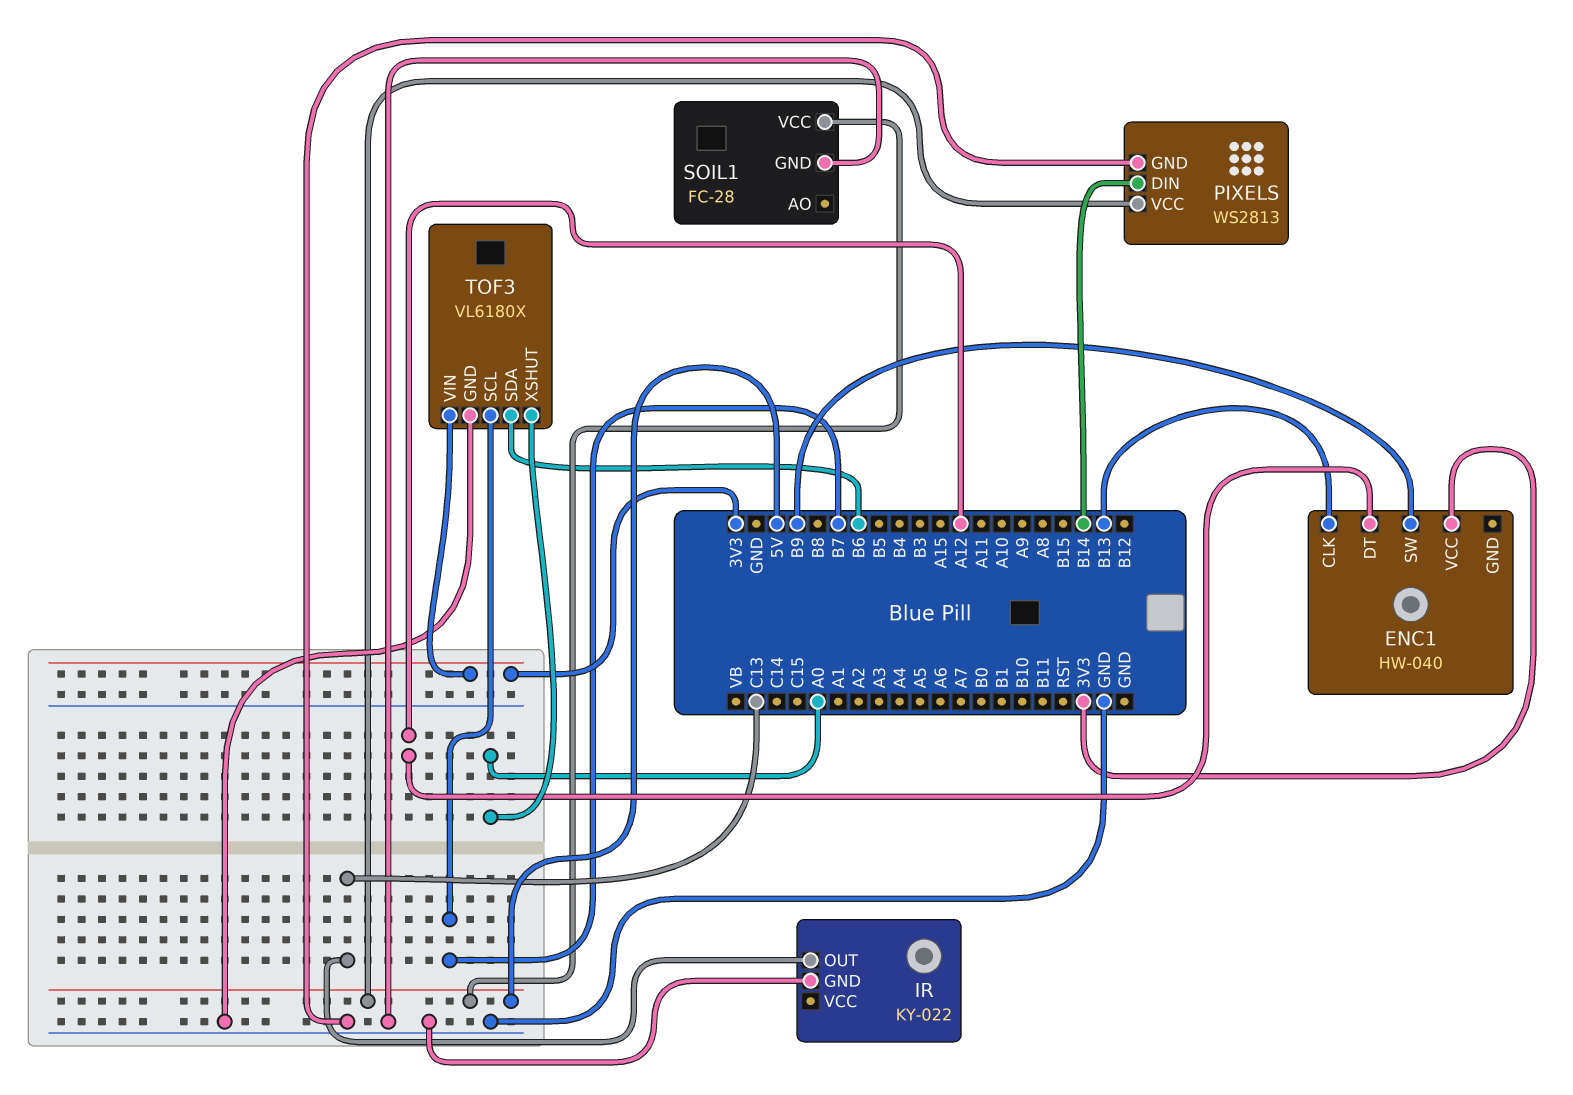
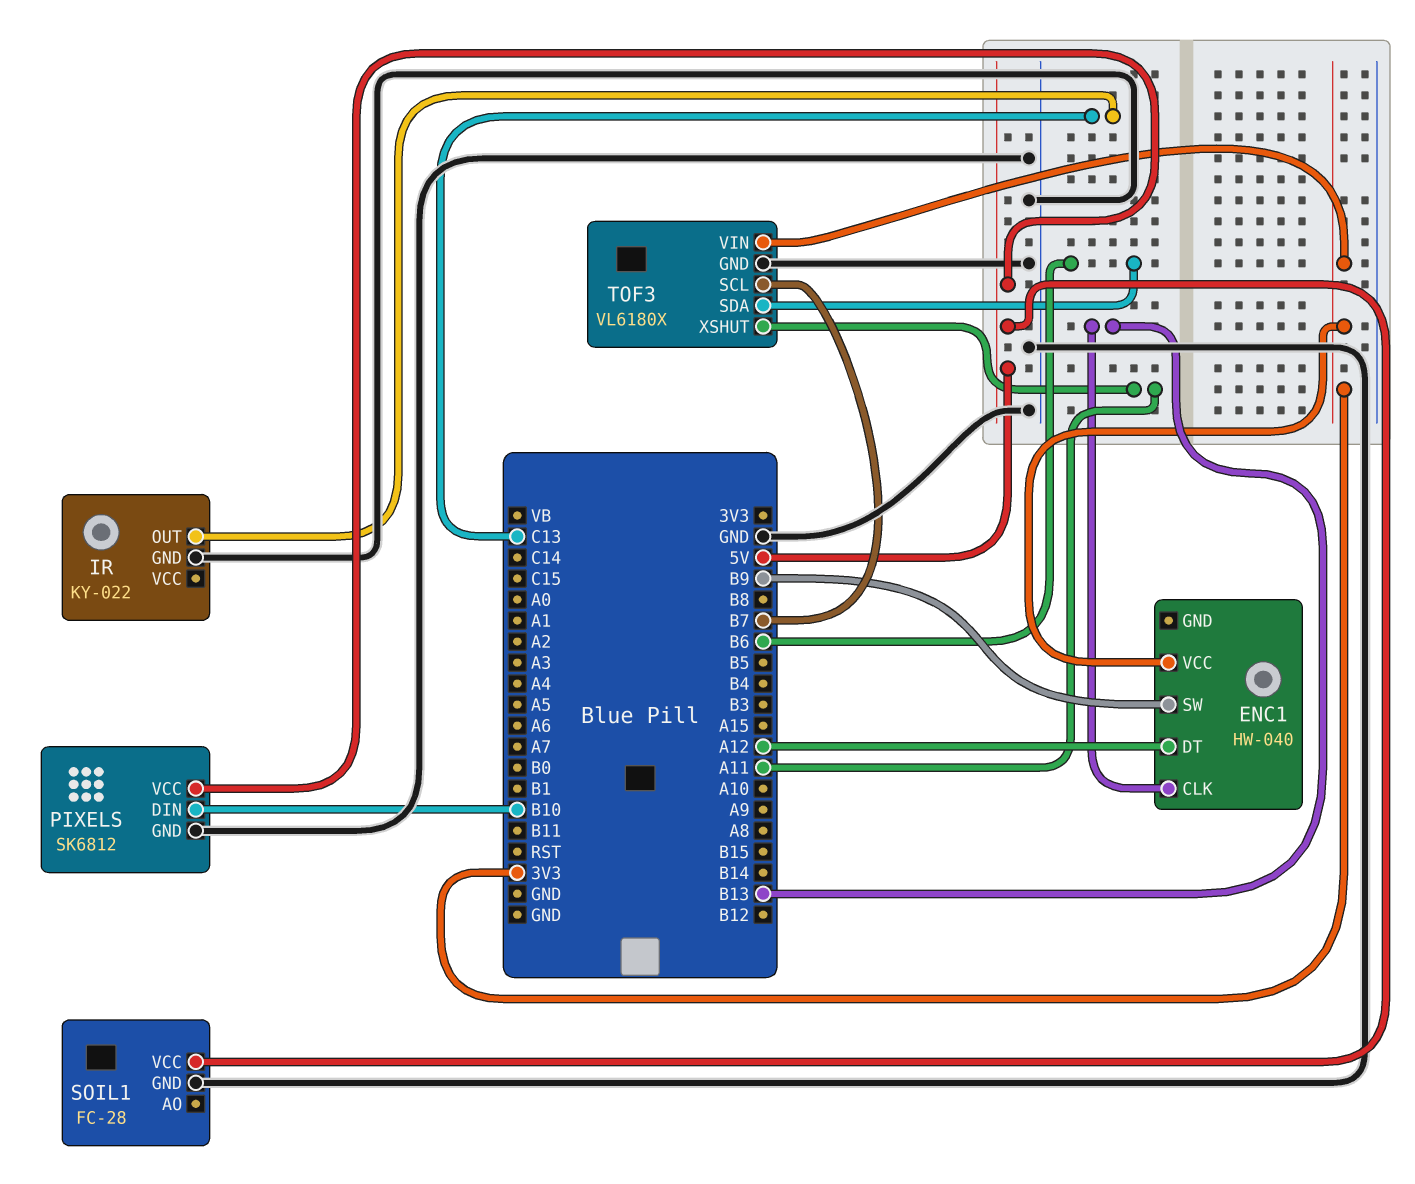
PIXELS: WS2813 -> SK6812
PIXELS pin DIN: B14 -> B10
TOF3 pin XSHUT: A0 -> A11

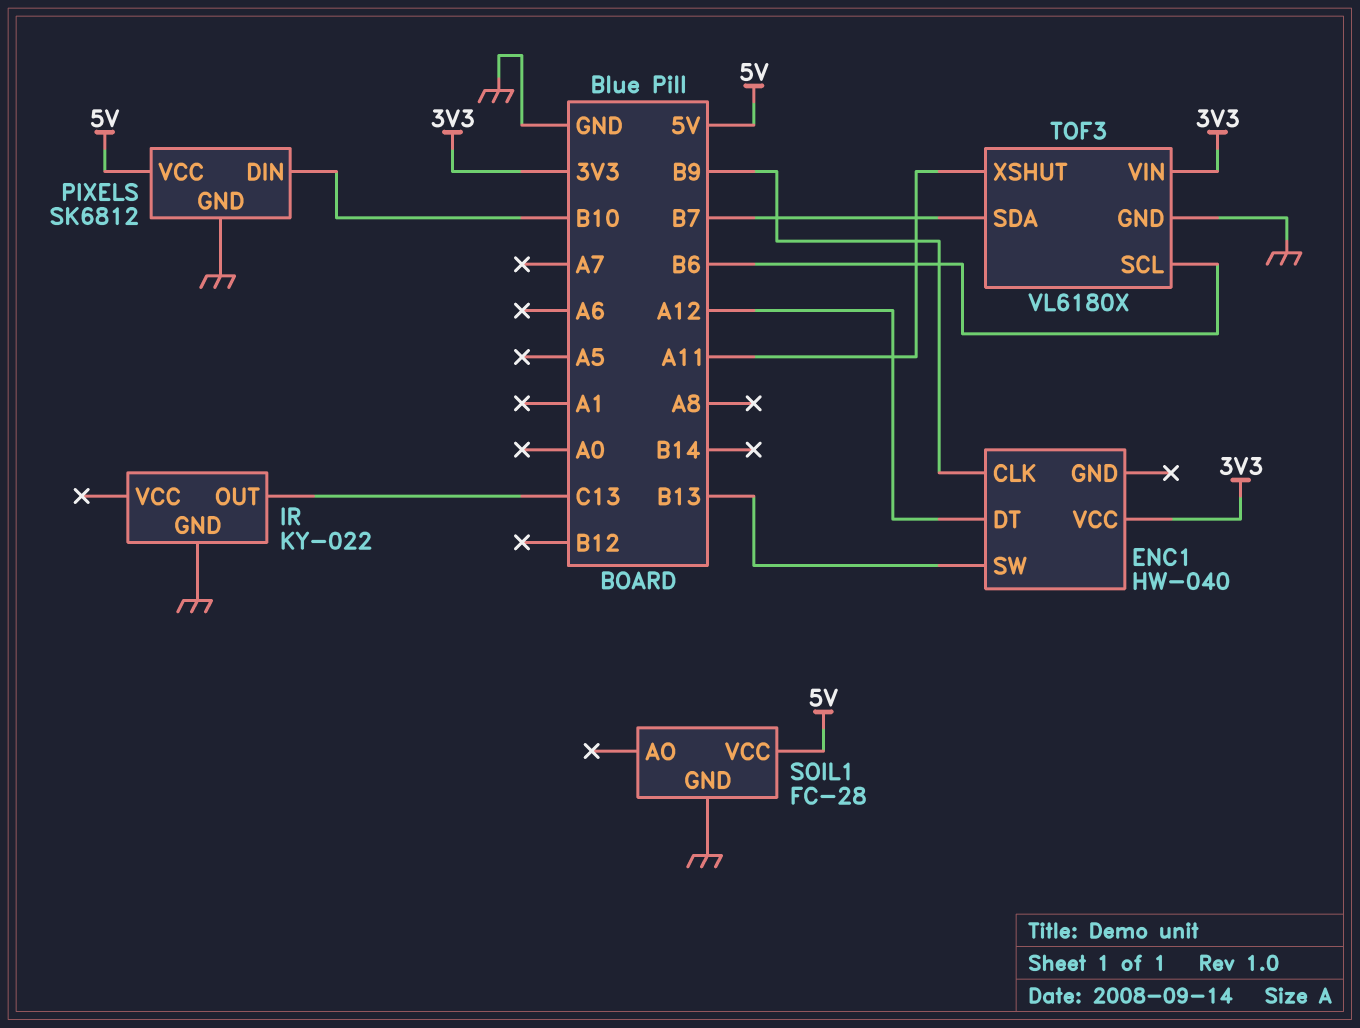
ENC1 pin CLK: B13 -> B9
ENC1 pin SW: B9 -> B13
TOF3 pin SCL: B7 -> B6
TOF3 pin SDA: B6 -> B7

